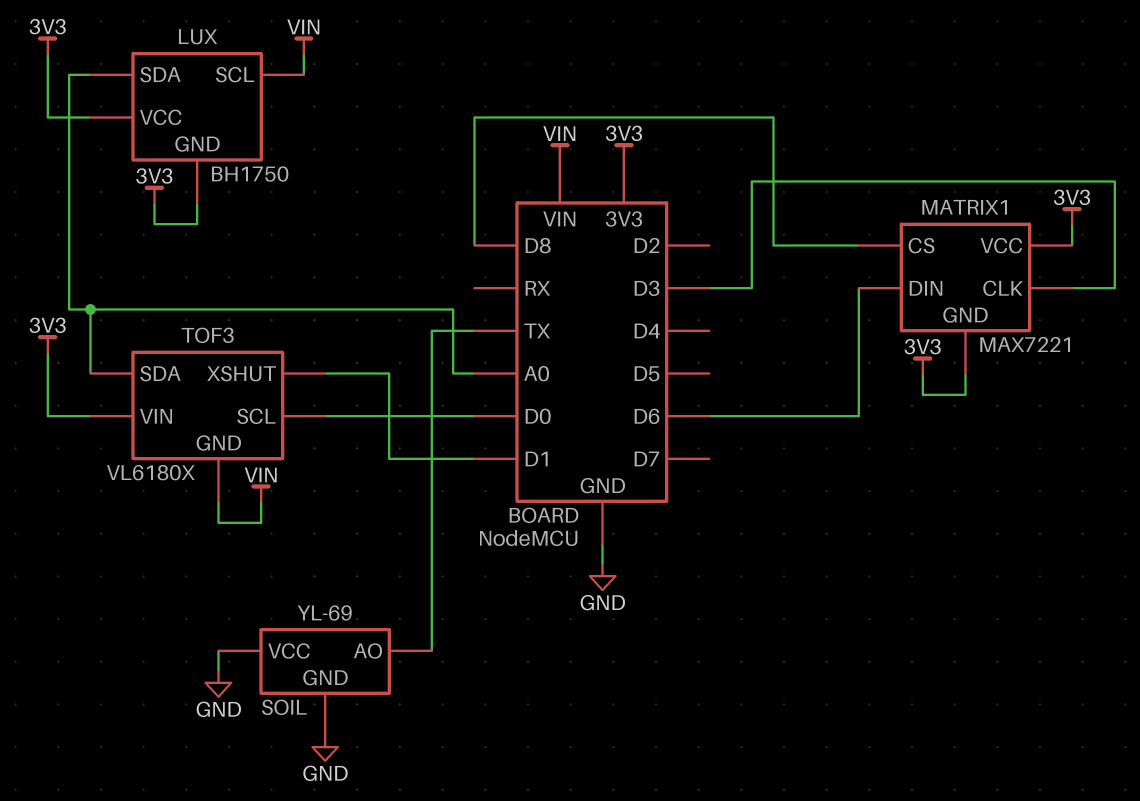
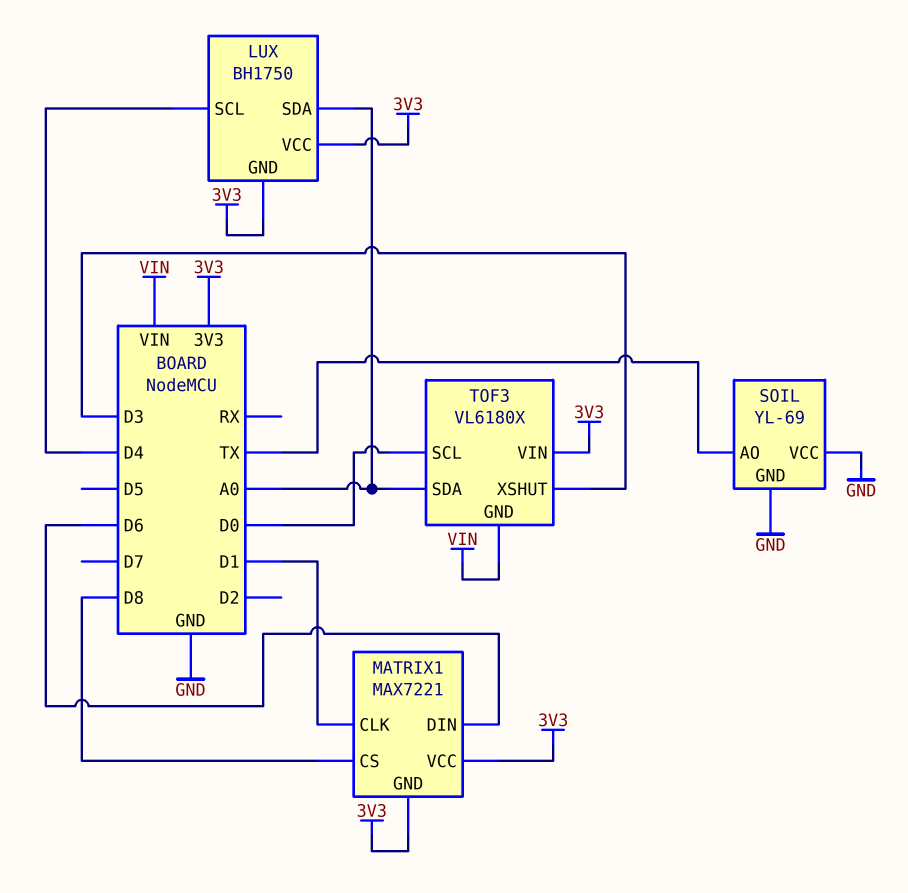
LUX pin SCL: VIN -> D4
MATRIX1 pin CLK: D3 -> D1
TOF3 pin XSHUT: D1 -> D3

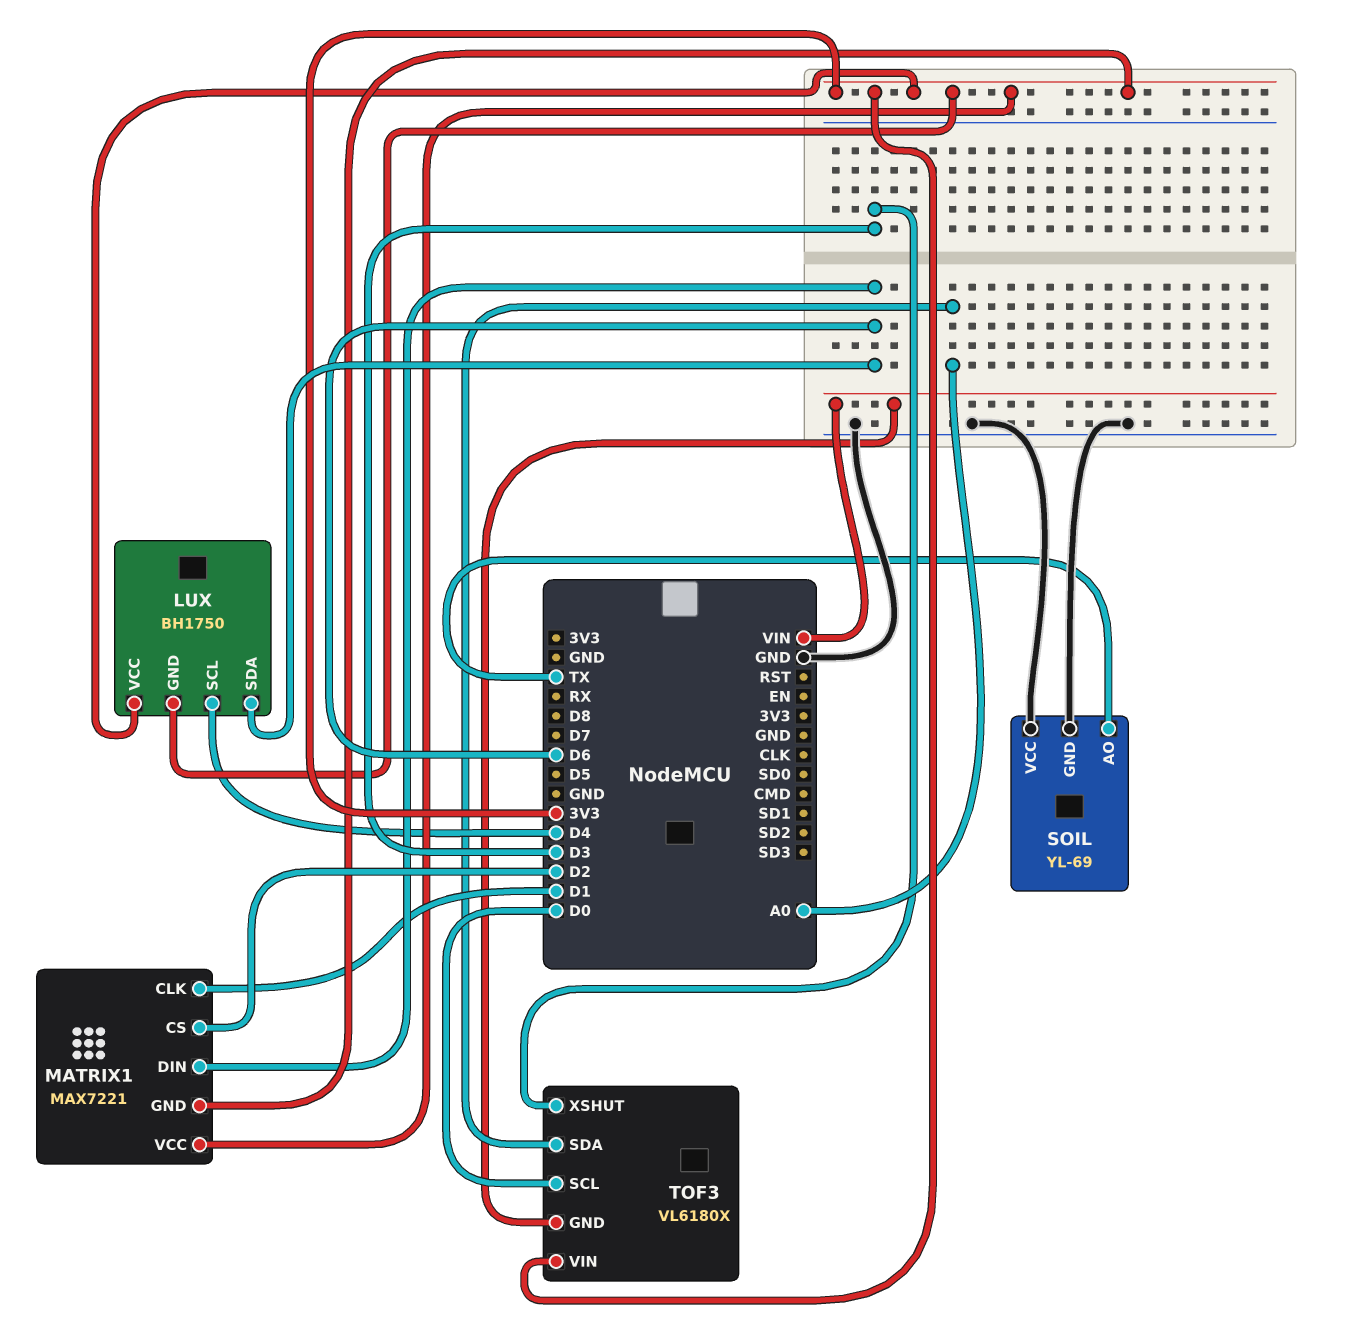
LUX pin SDA: A0 -> D6
MATRIX1 pin CS: D8 -> D2

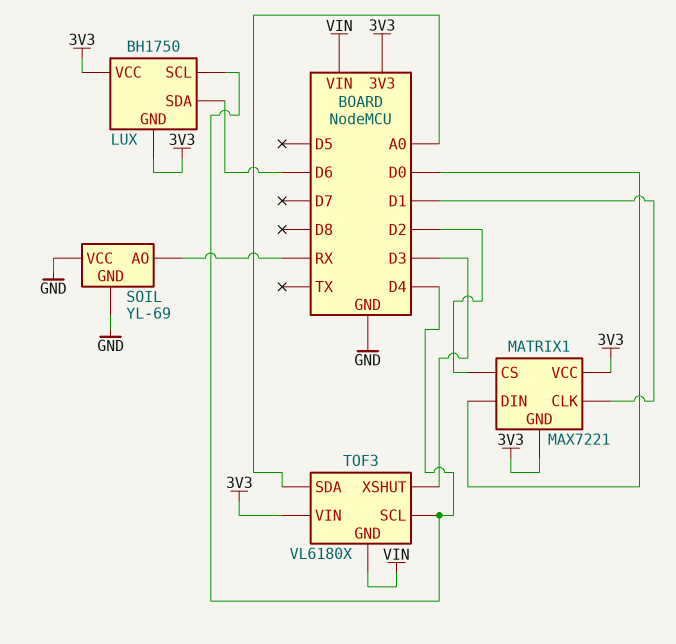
MATRIX1 pin DIN: D6 -> D0
SOIL pin AO: TX -> RX
TOF3 pin SCL: D0 -> D4

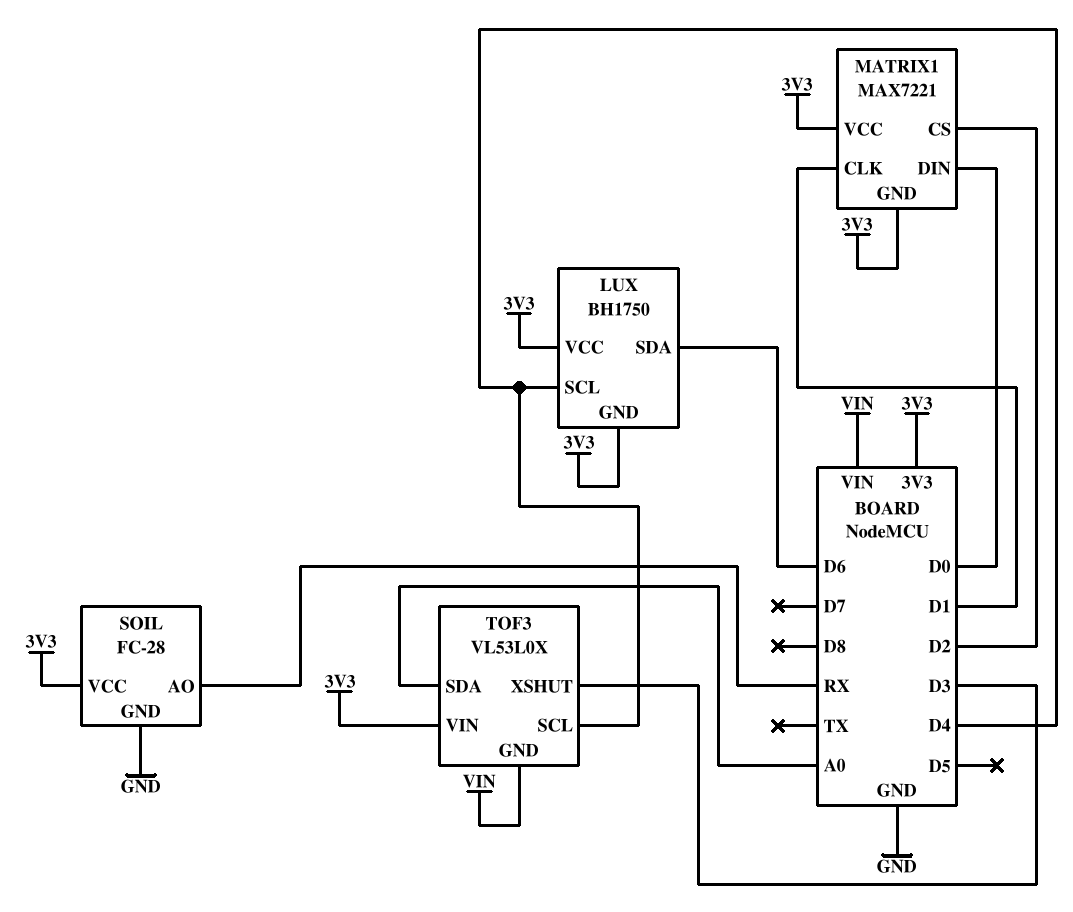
SOIL: YL-69 -> FC-28
SOIL pin VCC: GND -> 3V3
TOF3: VL6180X -> VL53L0X

